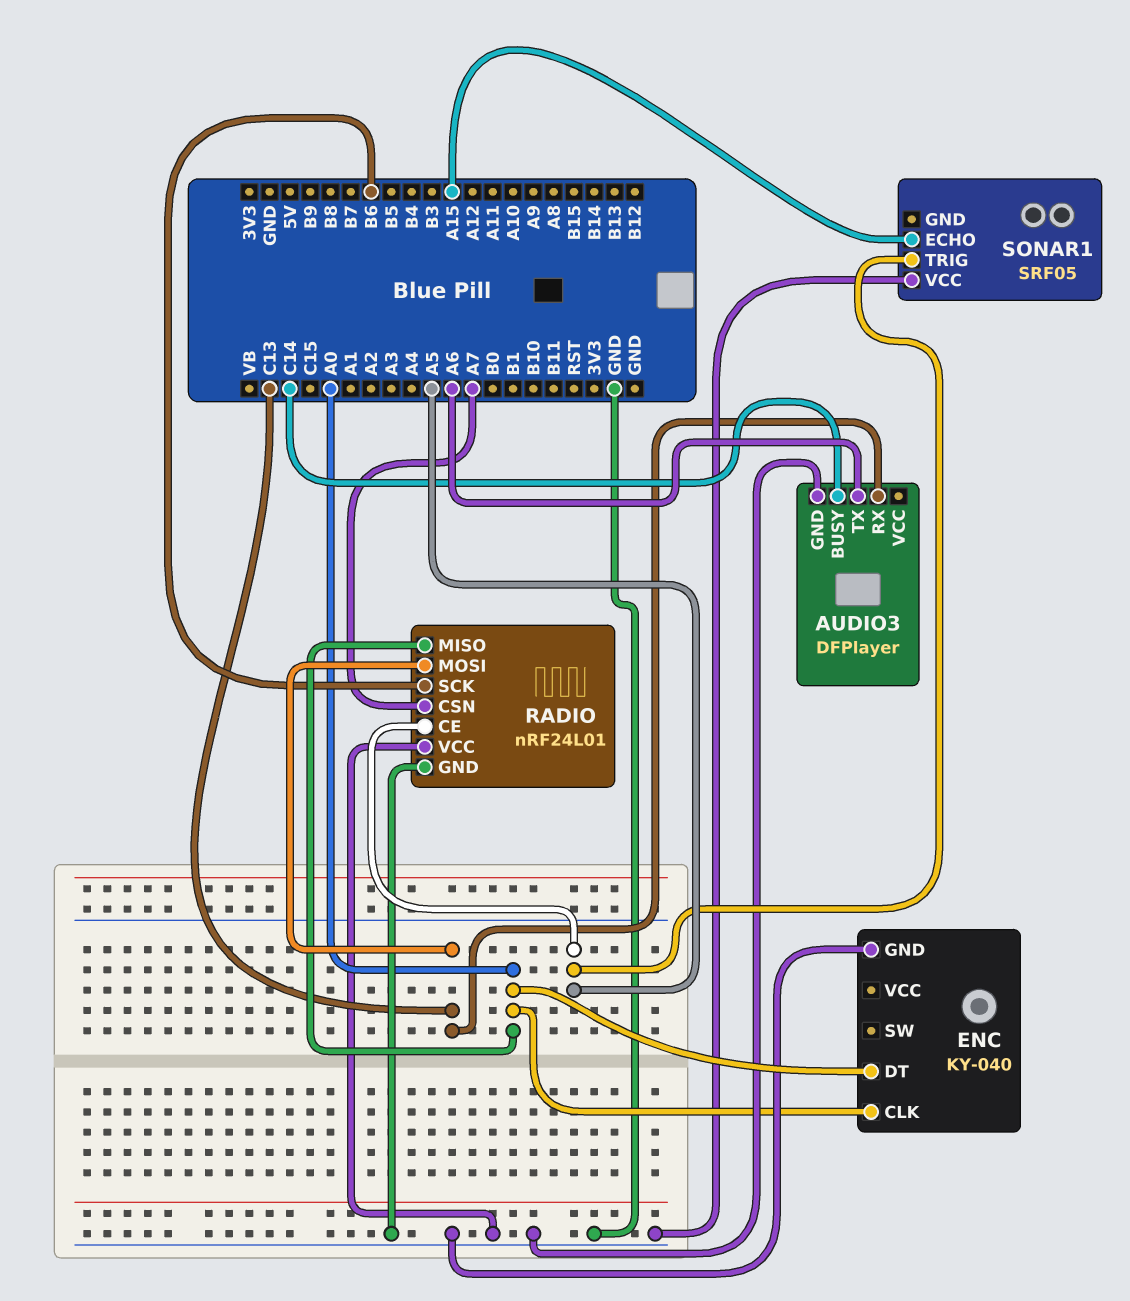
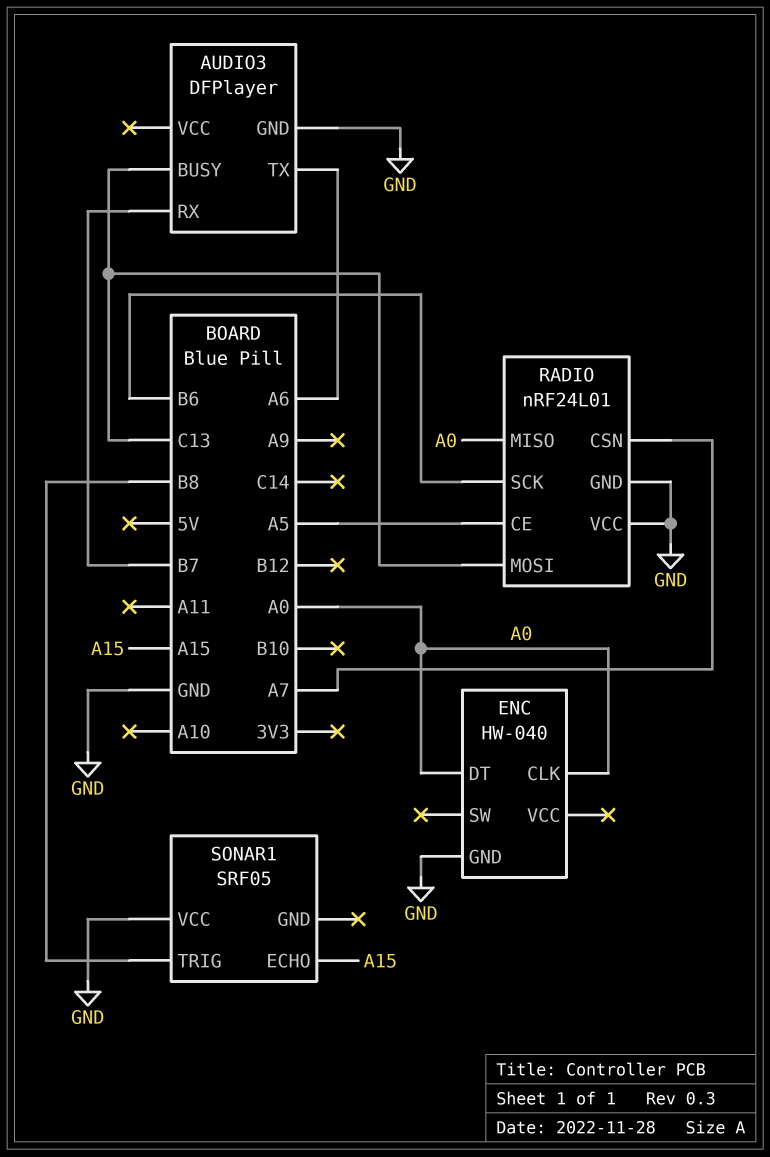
AUDIO3 pin BUSY: C14 -> C13
AUDIO3 pin RX: C13 -> B7
ENC: KY-040 -> HW-040
SONAR1 pin TRIG: A5 -> B8

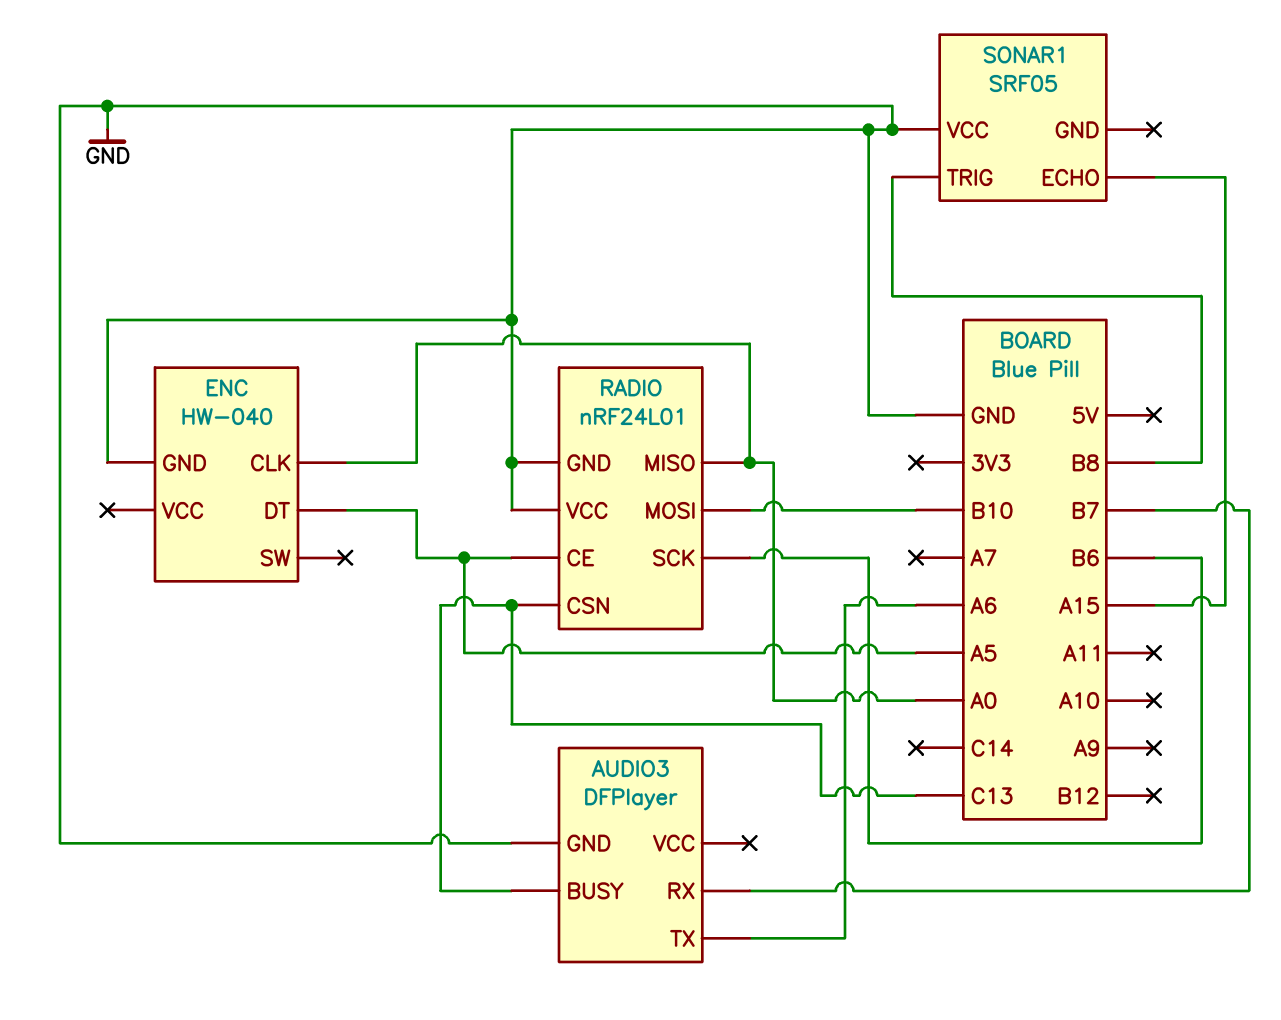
ENC pin DT: A0 -> A5
RADIO pin CSN: A7 -> C13
RADIO pin MOSI: C13 -> B10

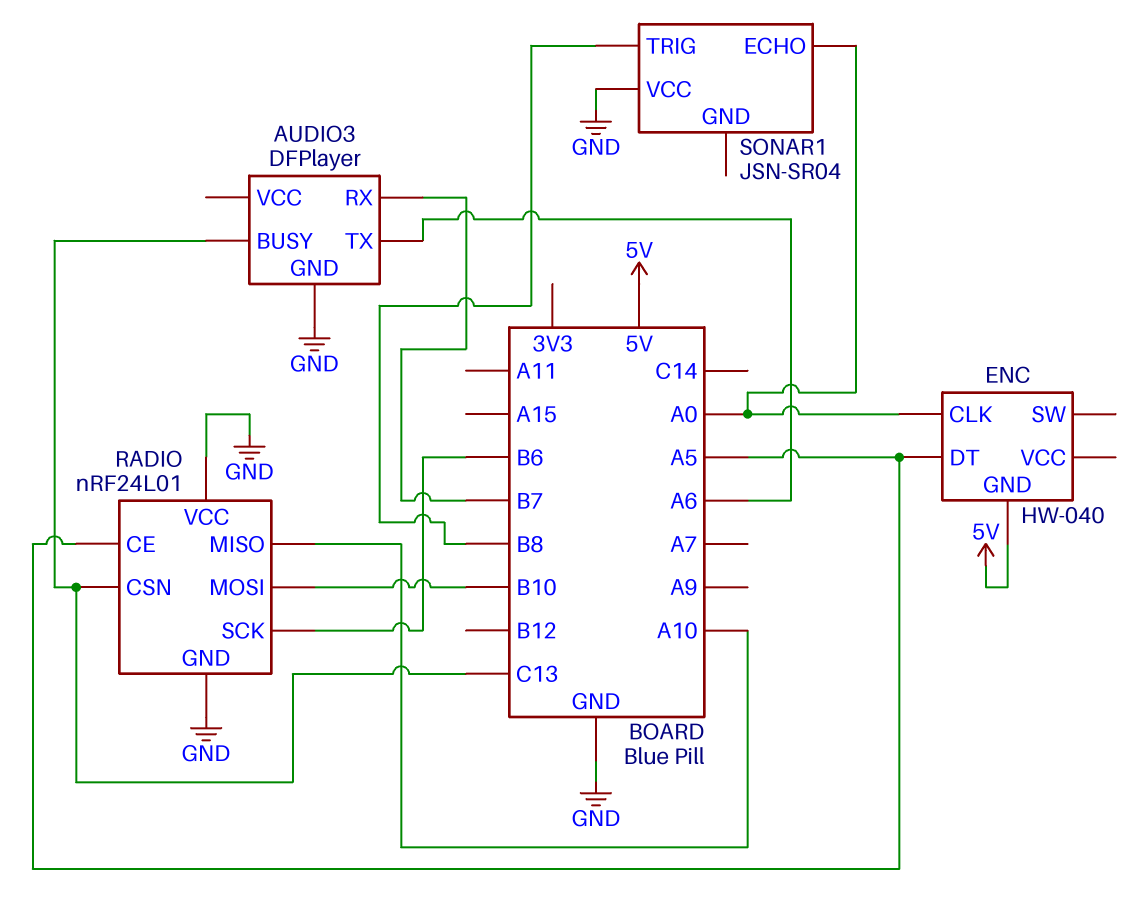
ENC pin GND: GND -> 5V
RADIO pin MISO: A0 -> A10
SONAR1: SRF05 -> JSN-SR04
SONAR1 pin ECHO: A15 -> A0

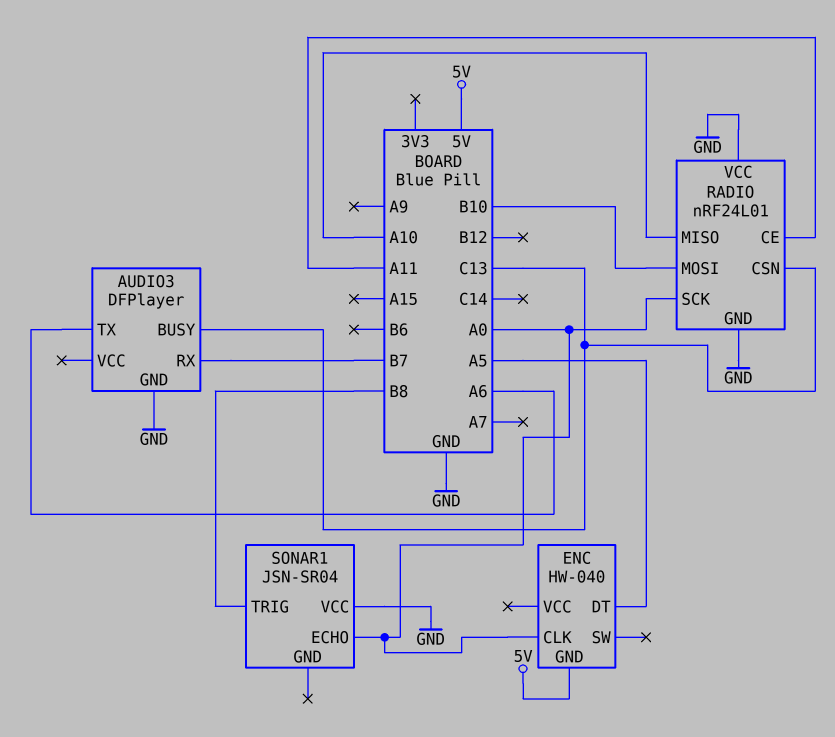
RADIO pin CE: A5 -> A11
RADIO pin SCK: B6 -> A0

